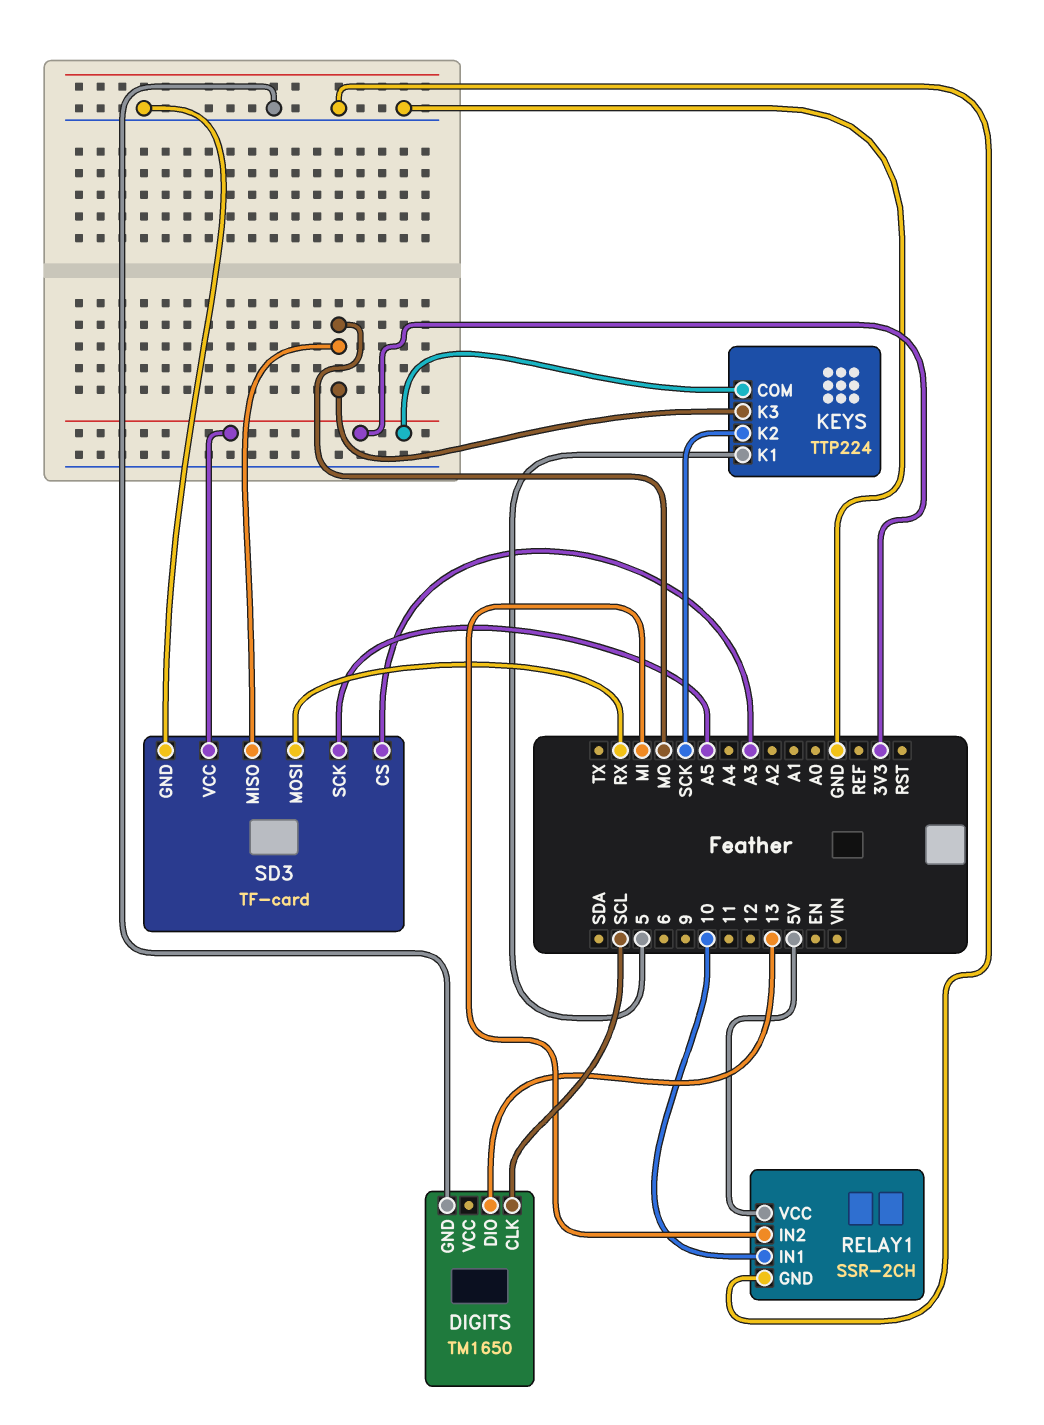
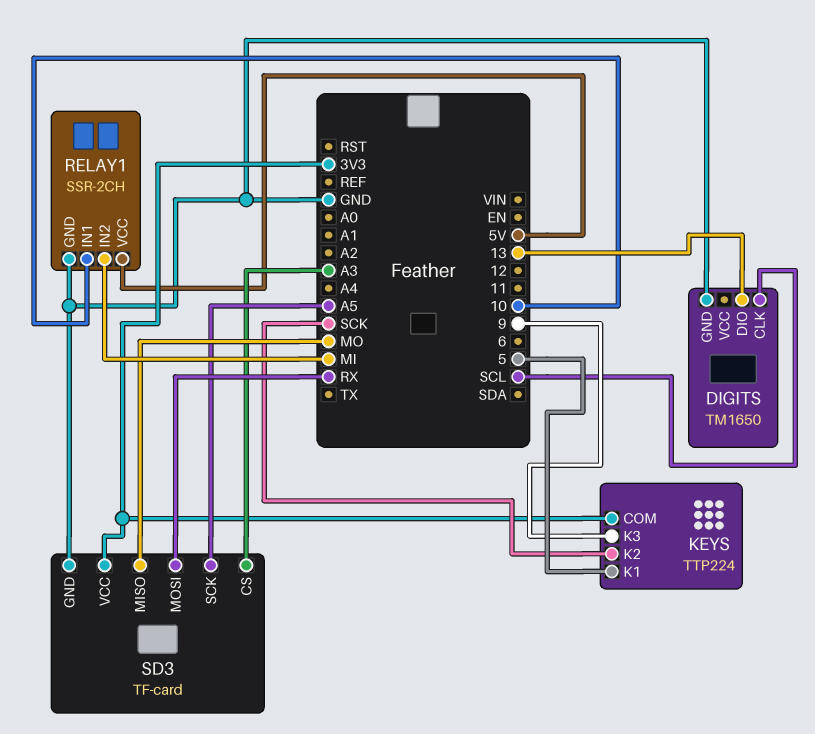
KEYS pin K3: MO -> 9

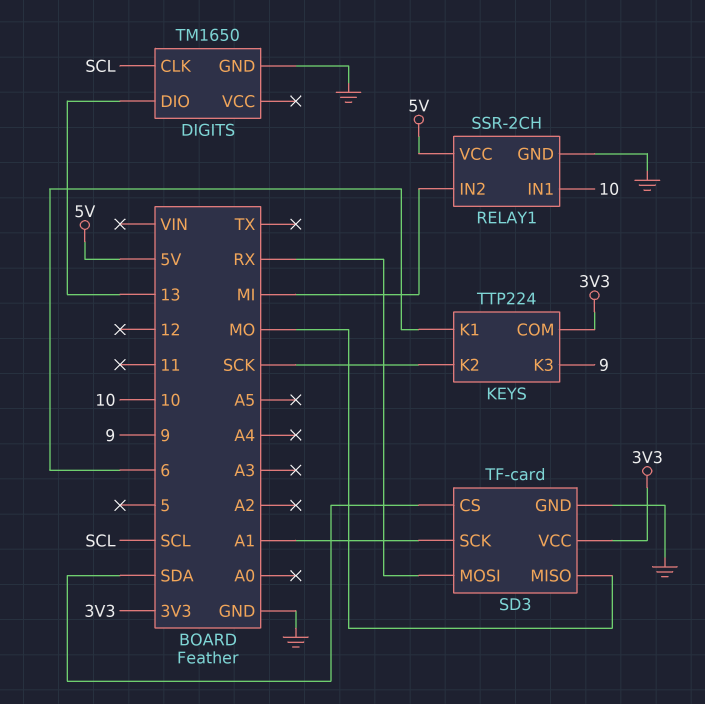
KEYS pin K1: 5 -> 6
SD3 pin CS: A3 -> SDA
SD3 pin SCK: A5 -> A1

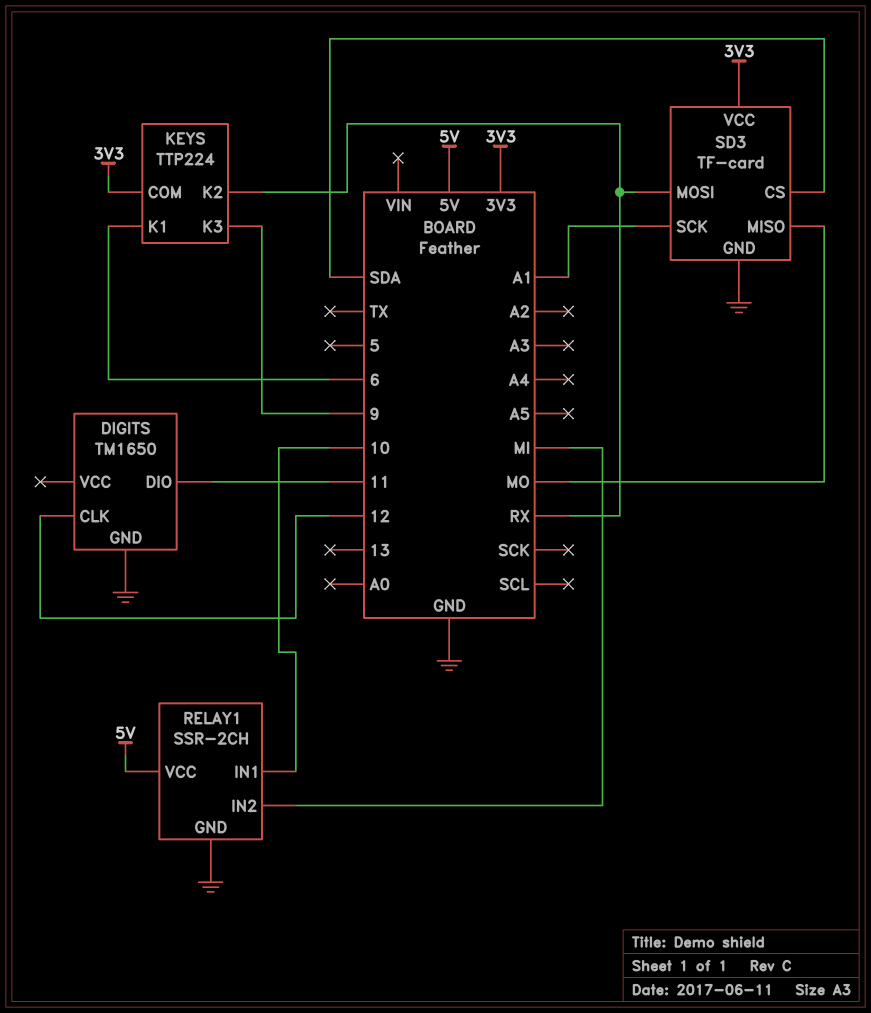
DIGITS pin CLK: SCL -> 12
DIGITS pin DIO: 13 -> 11
KEYS pin K2: SCK -> RX

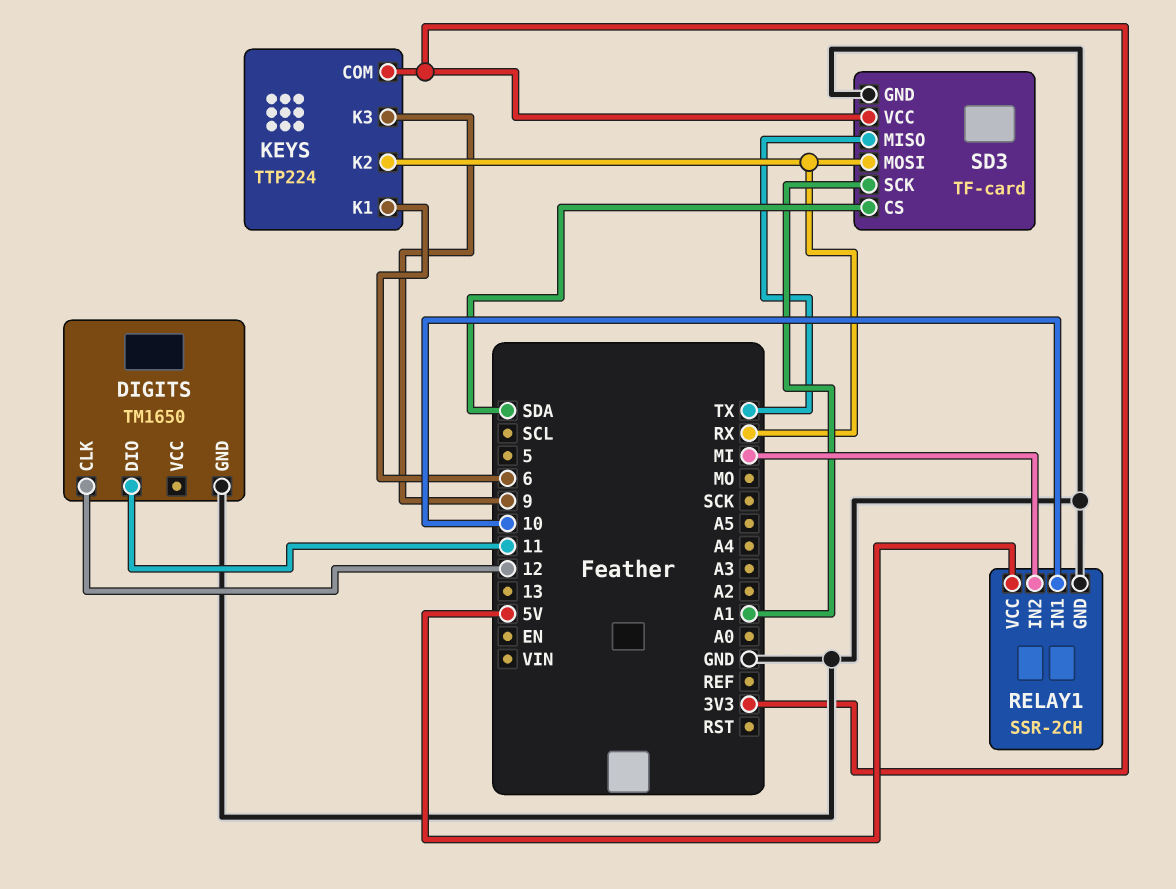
SD3 pin MISO: MO -> TX

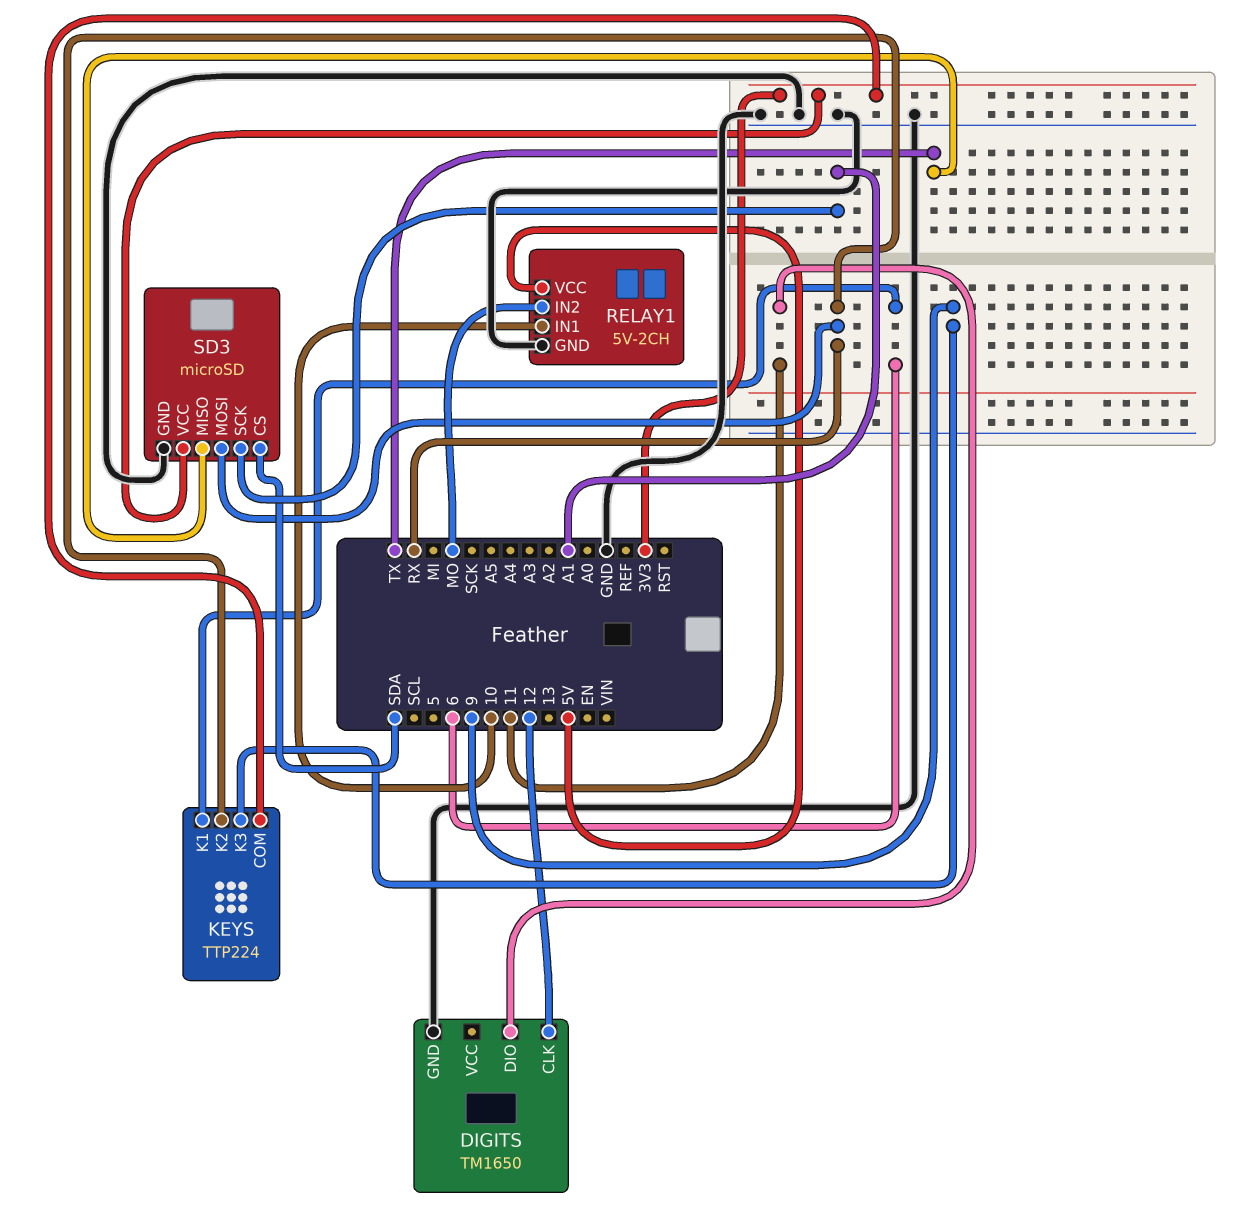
RELAY1: SSR-2CH -> 5V-2CH
RELAY1 pin IN2: MI -> MO
SD3: TF-card -> microSD

